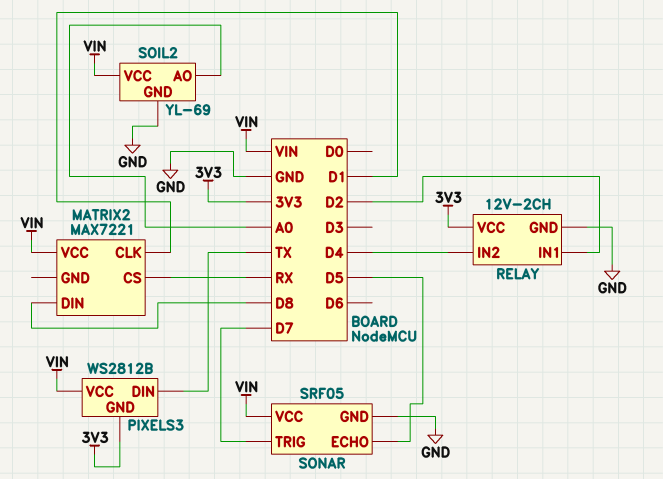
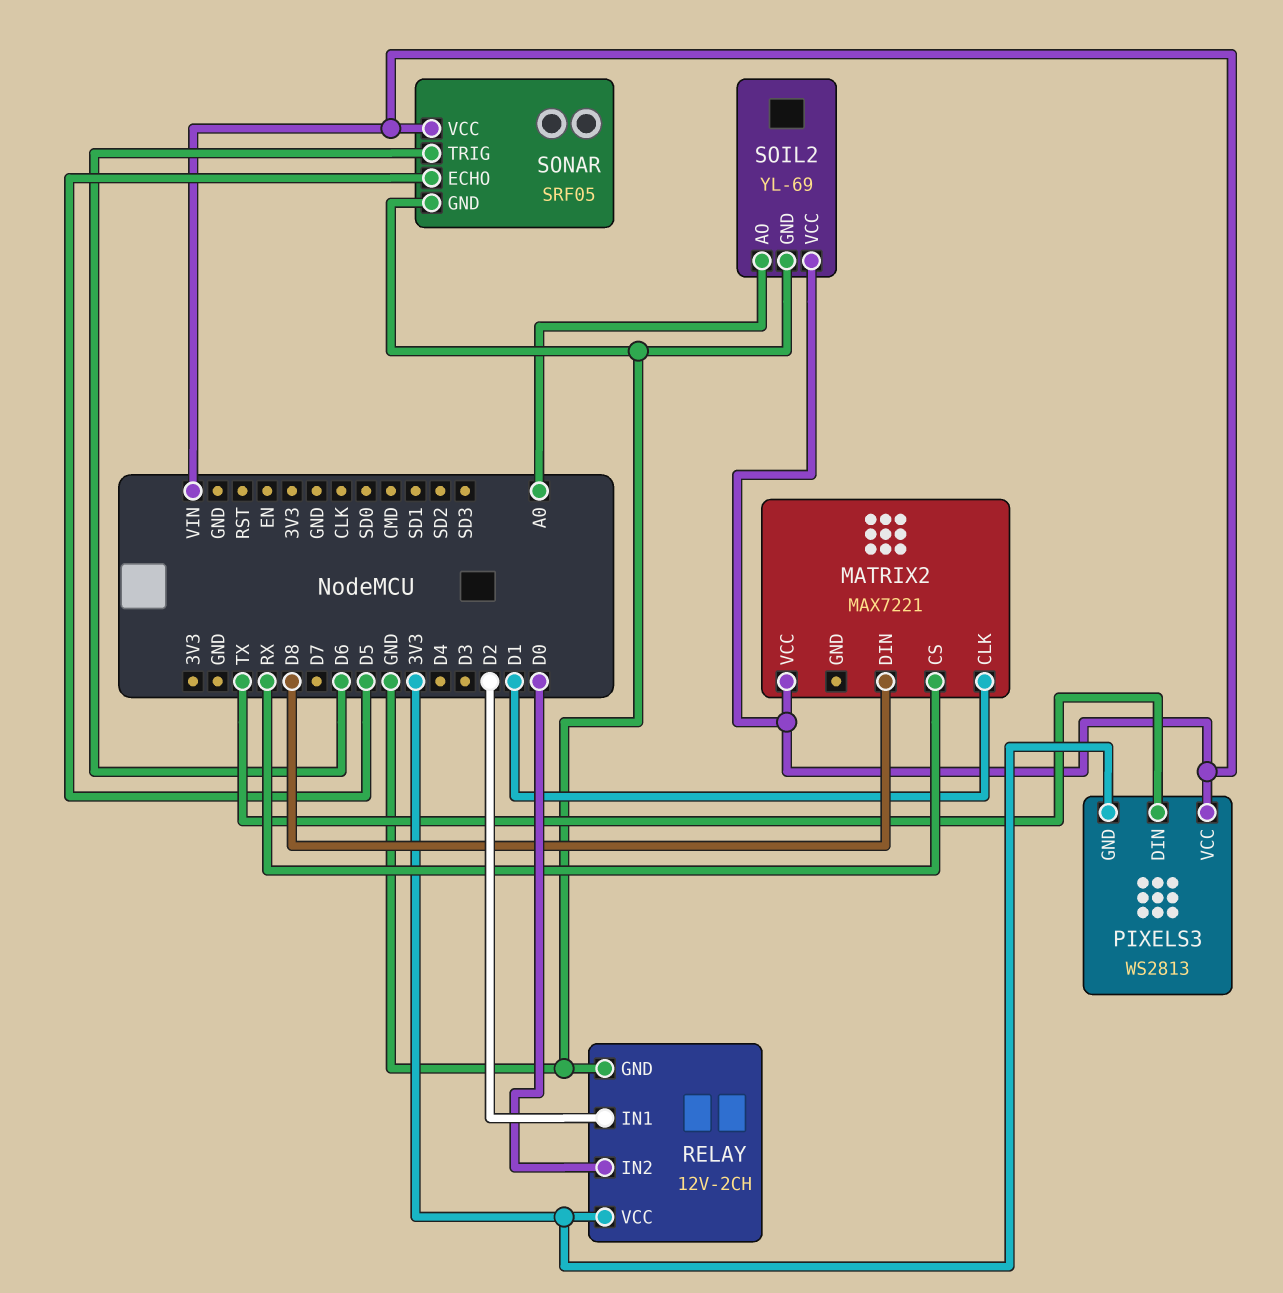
PIXELS3: WS2812B -> WS2813
RELAY pin IN2: D4 -> D0
SONAR pin TRIG: D7 -> D6

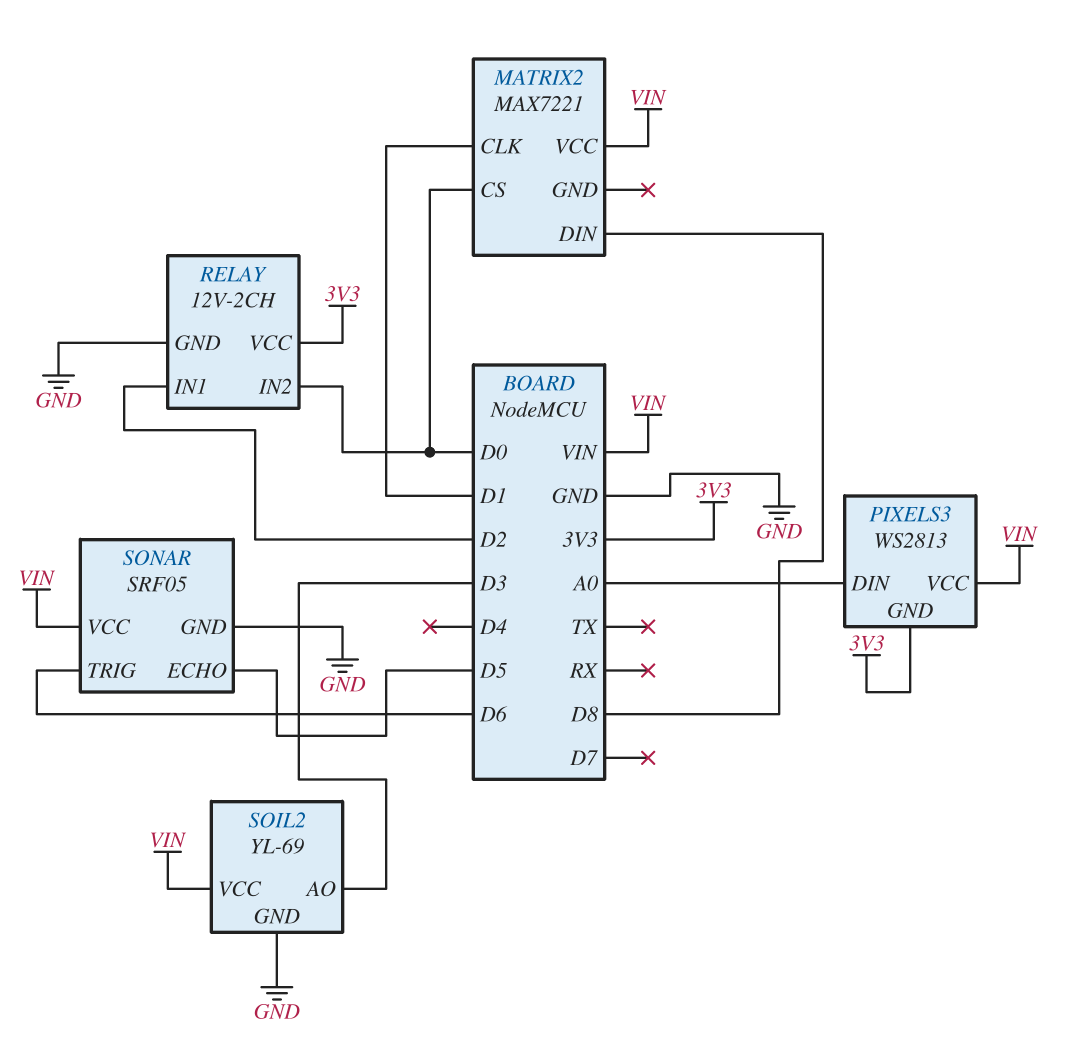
MATRIX2 pin CS: RX -> D0
PIXELS3 pin DIN: TX -> A0
SOIL2 pin AO: A0 -> D3

